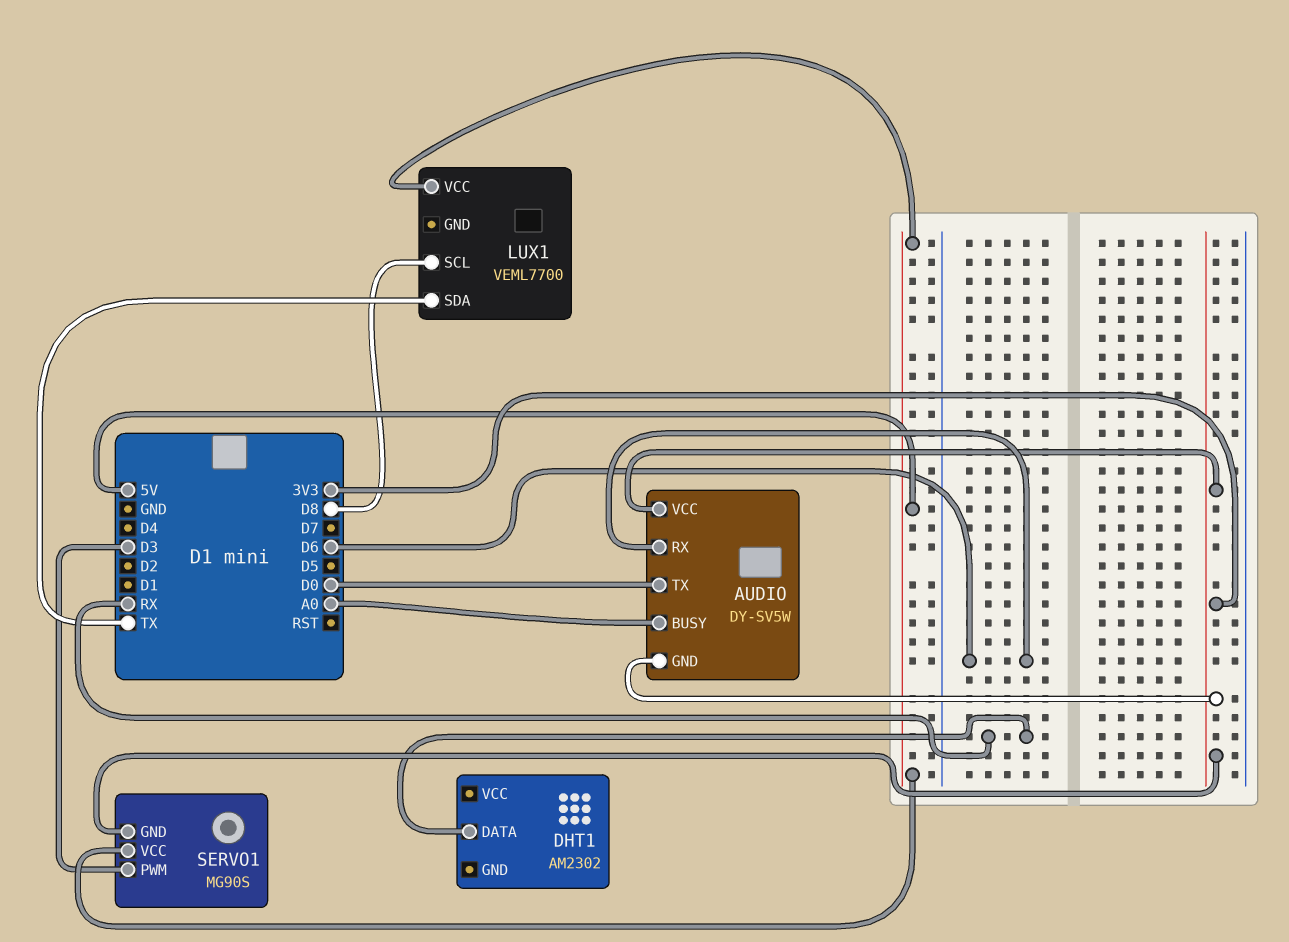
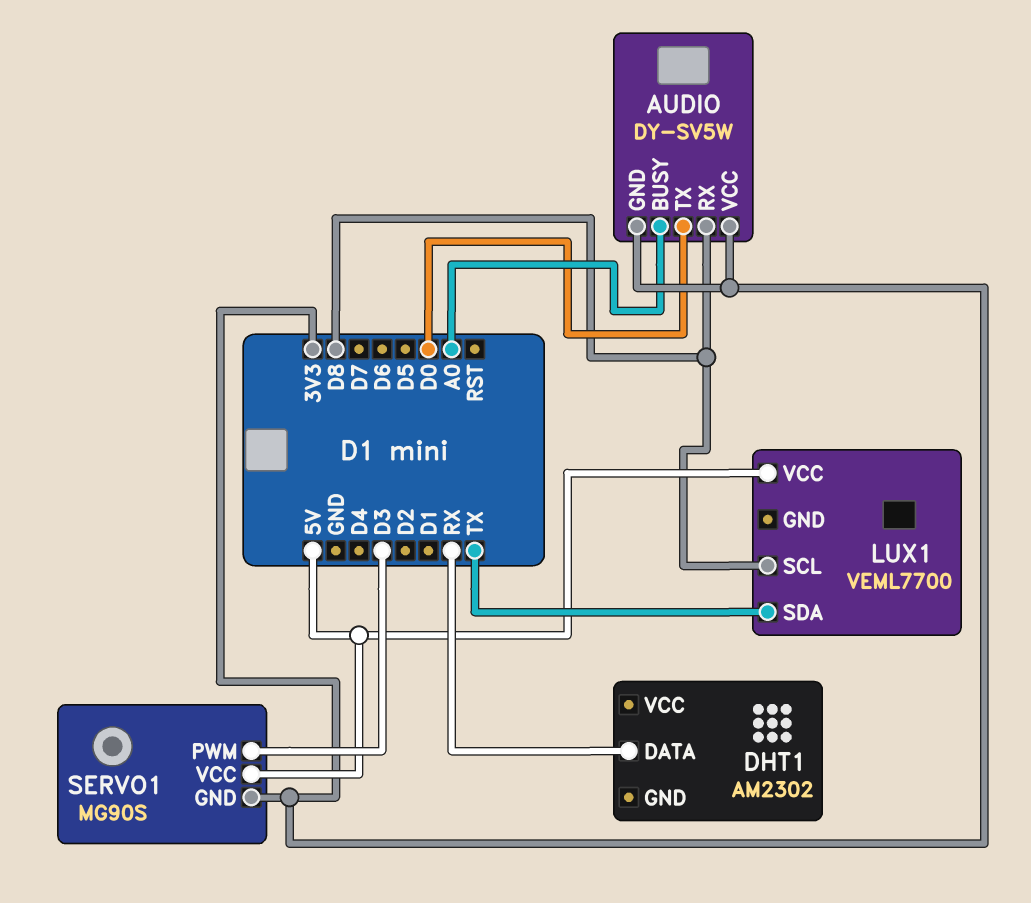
AUDIO pin RX: D6 -> D8

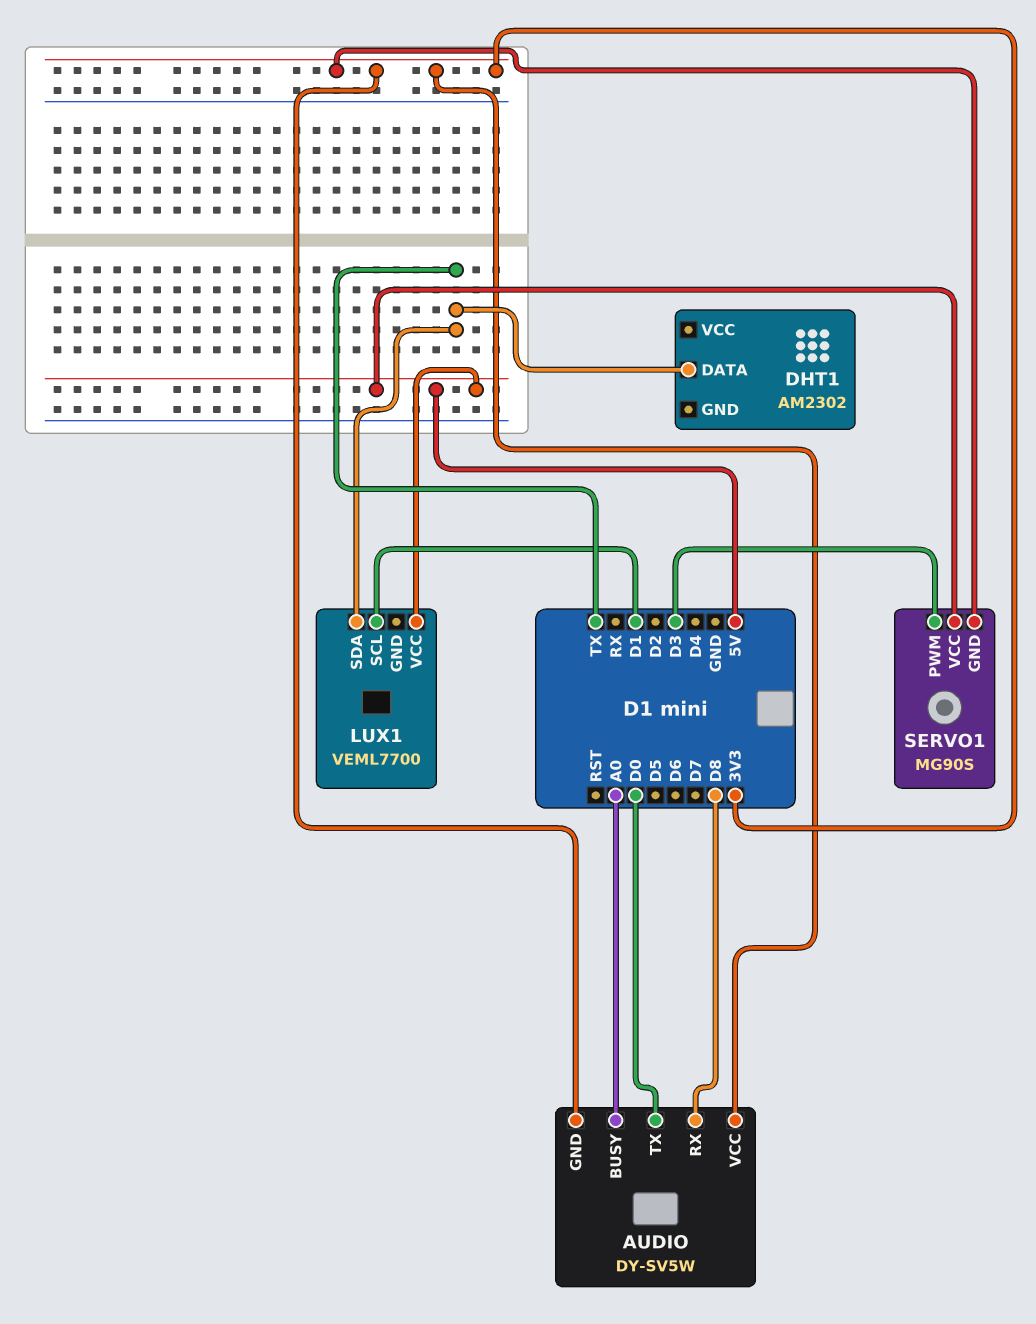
DHT1 pin DATA: RX -> TX
LUX1 pin SCL: D8 -> D1

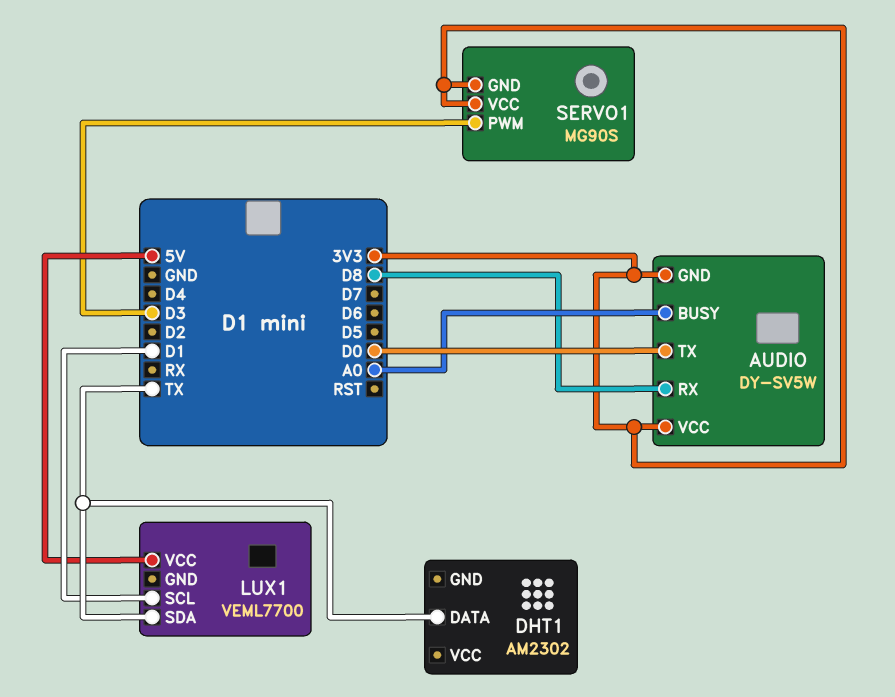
SERVO1 pin VCC: 5V -> 3V3

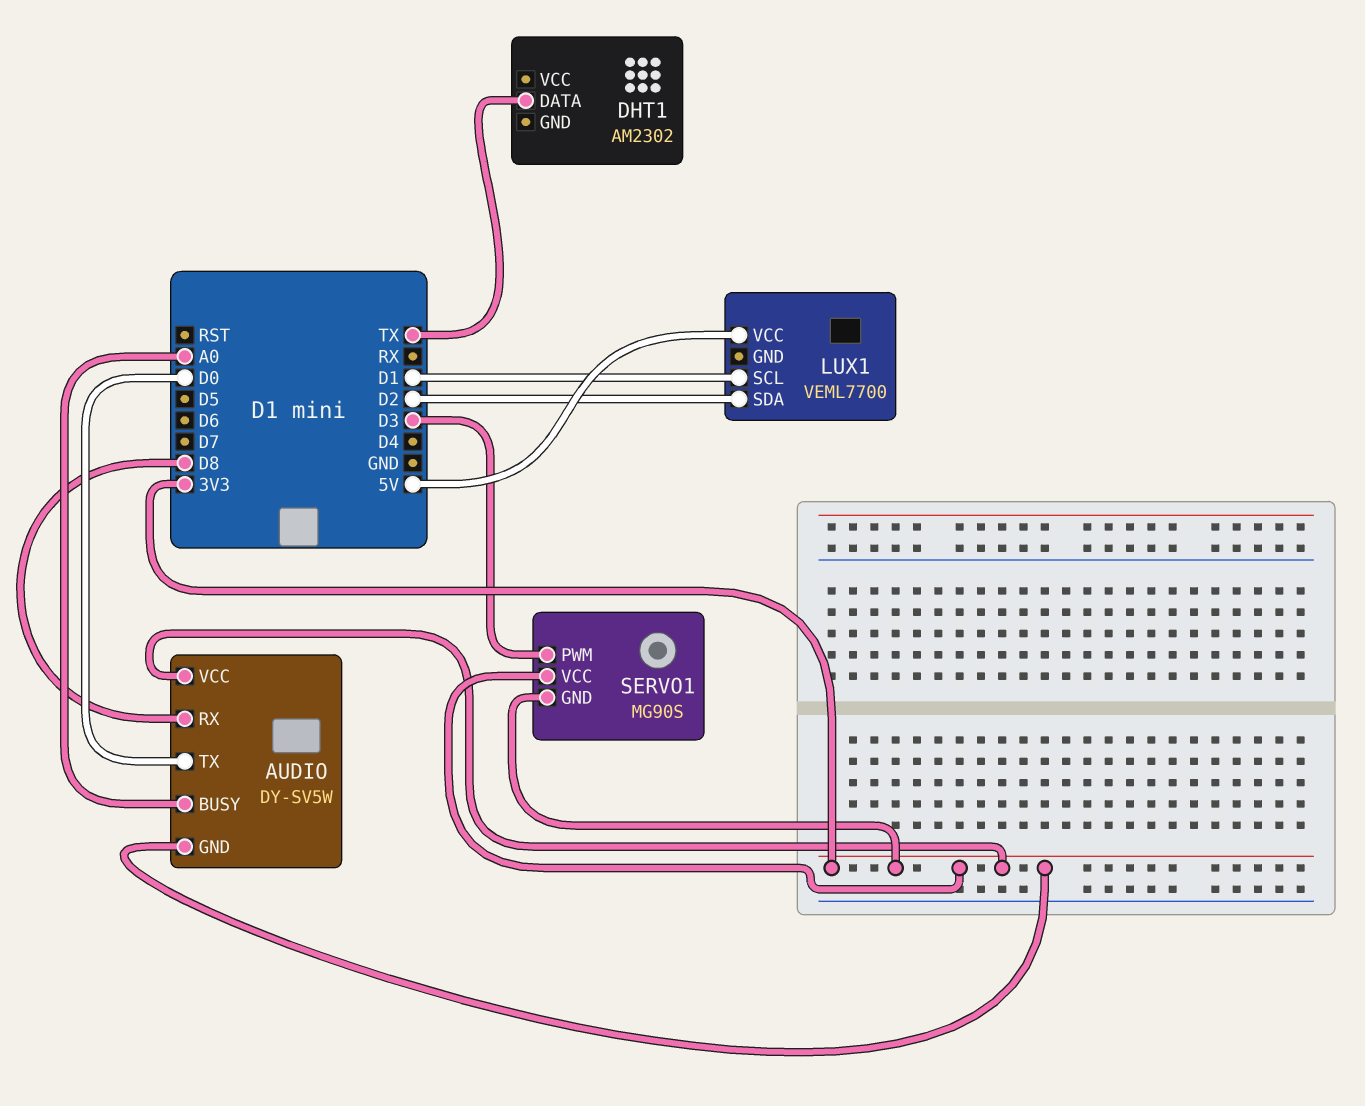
LUX1 pin SDA: TX -> D2

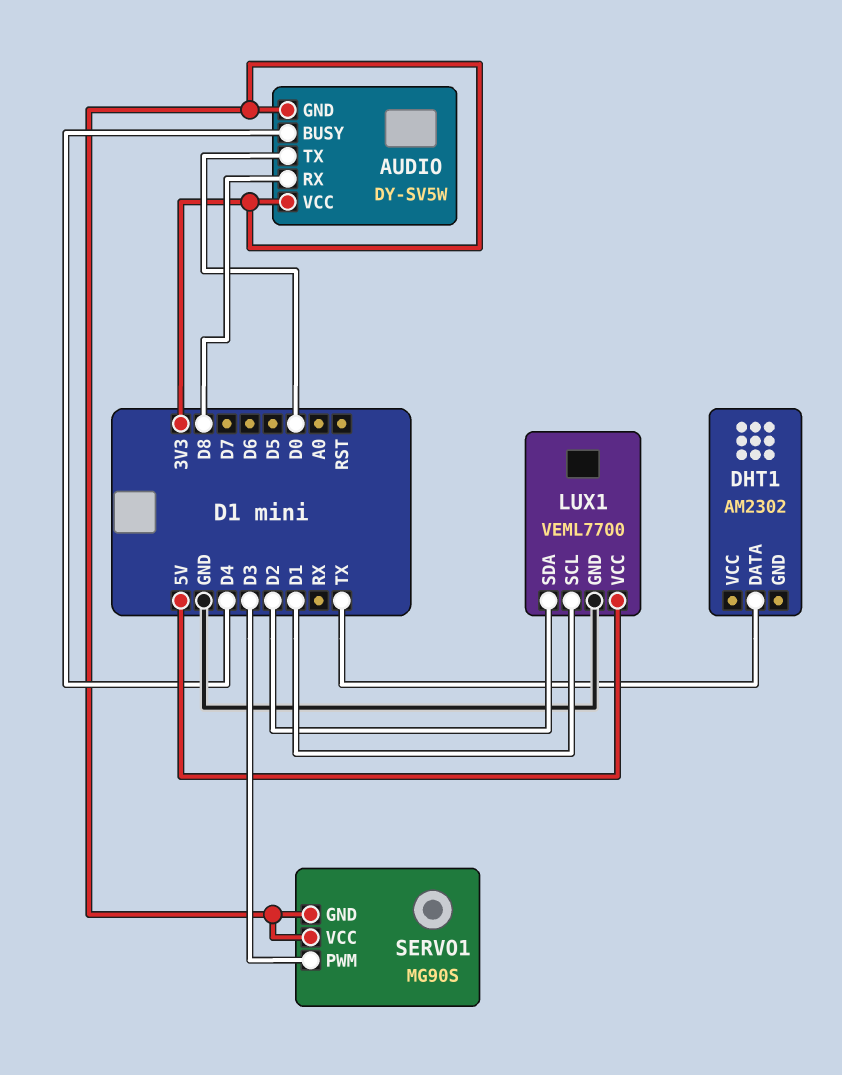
AUDIO pin BUSY: A0 -> D4
LUX1 pin GND: none -> GND

